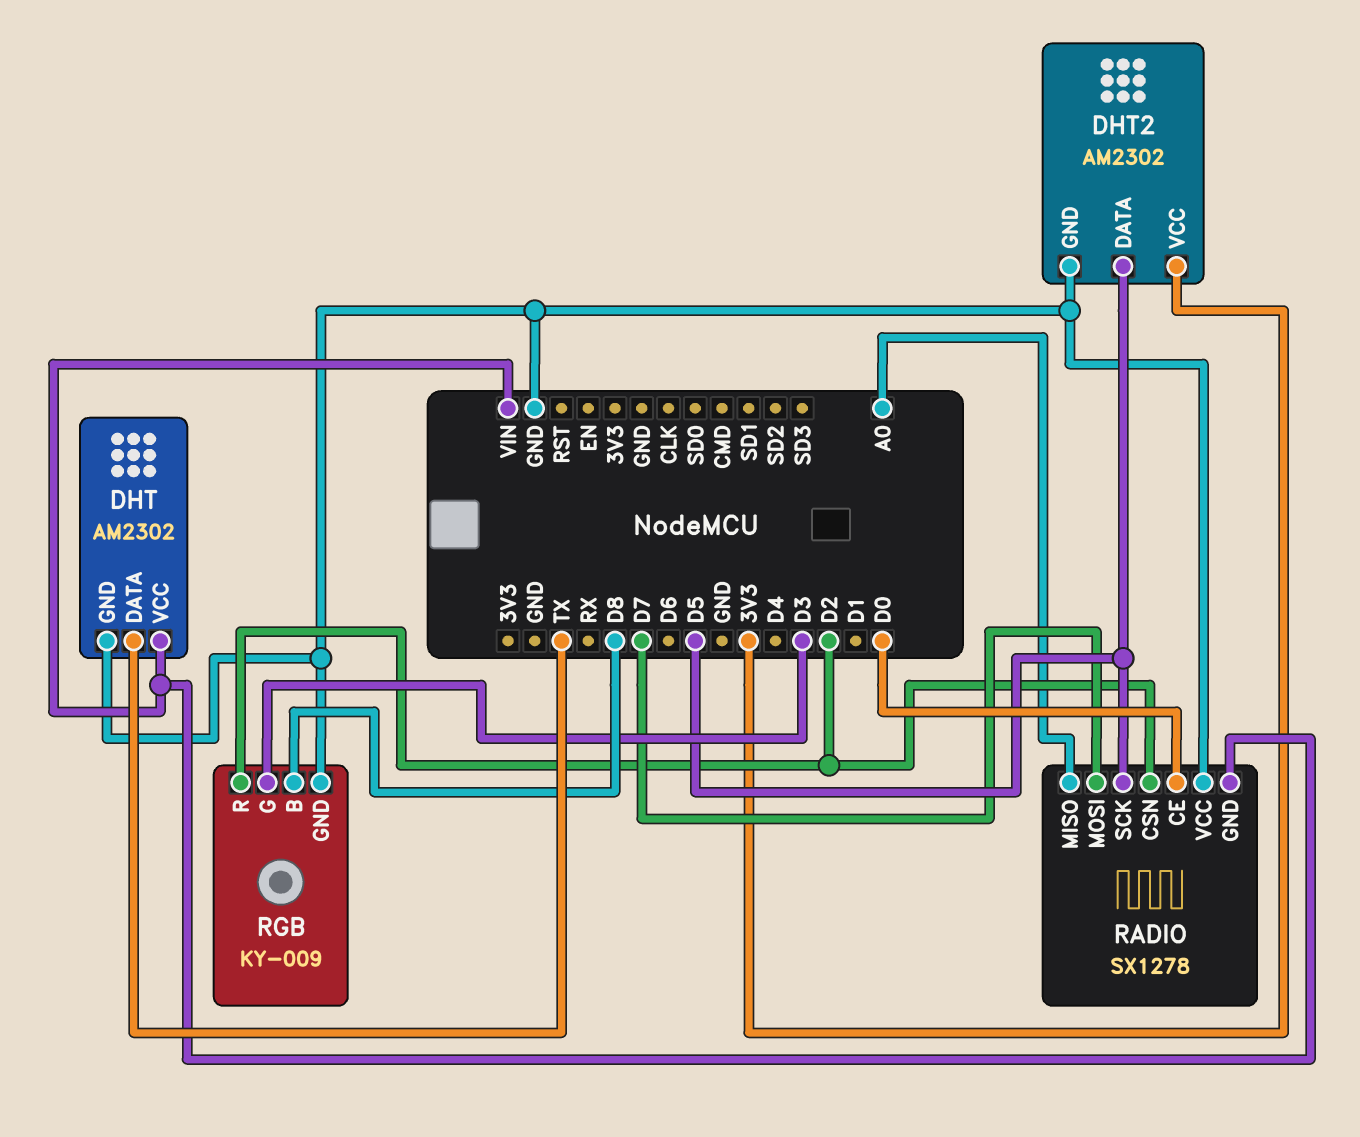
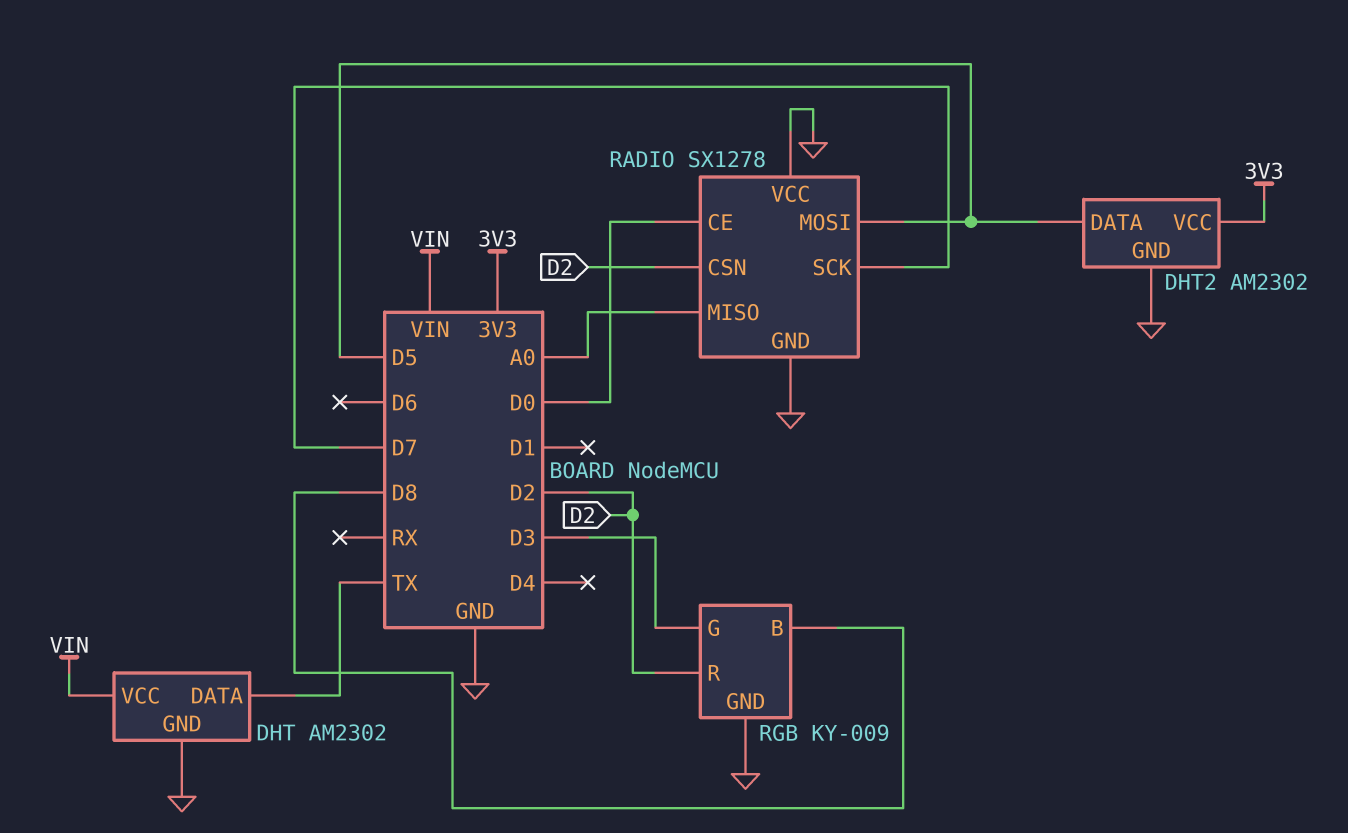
RADIO pin GND: VIN -> GND
RADIO pin MOSI: D7 -> D5
RADIO pin SCK: D5 -> D7

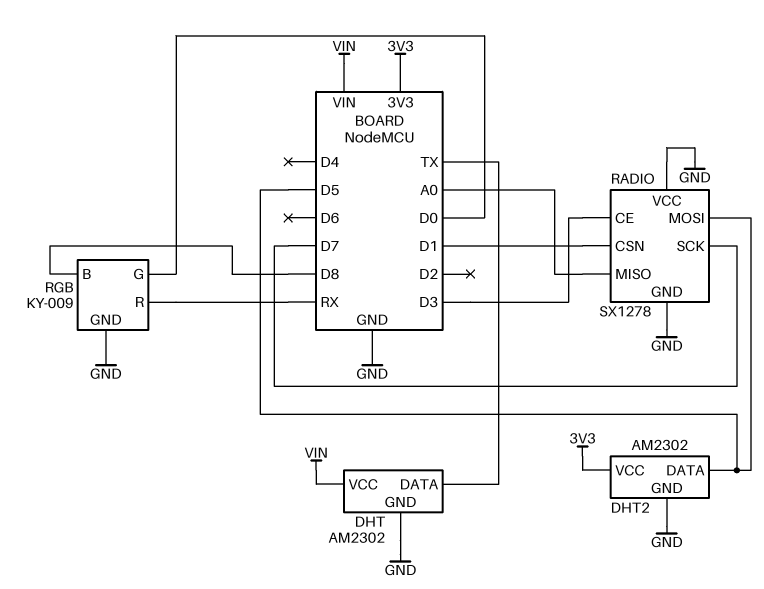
RADIO pin CE: D0 -> D3
RADIO pin CSN: D2 -> D1
RGB pin G: D3 -> D0
RGB pin R: D2 -> RX

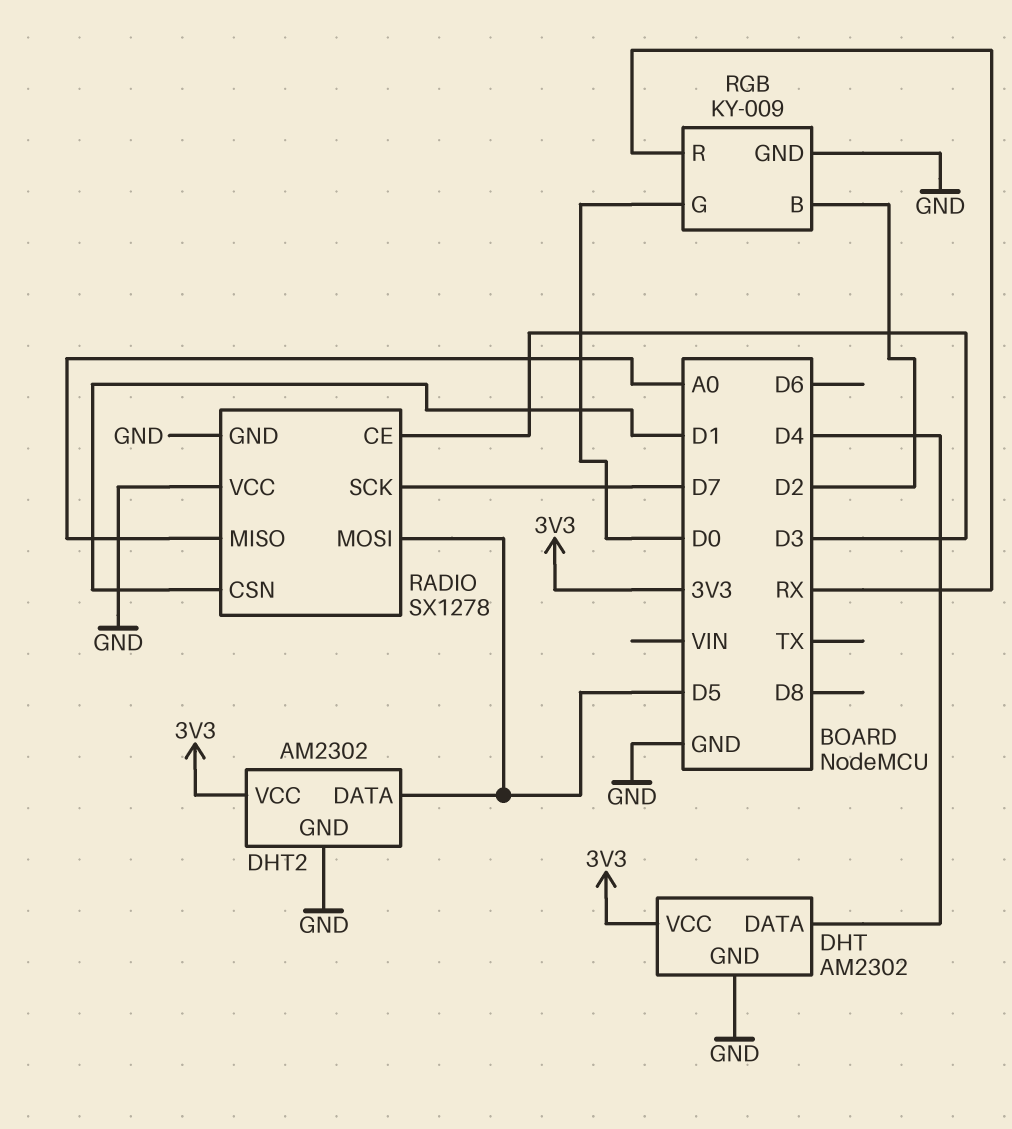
DHT pin DATA: TX -> D4
DHT pin VCC: VIN -> 3V3
RGB pin B: D8 -> D2

